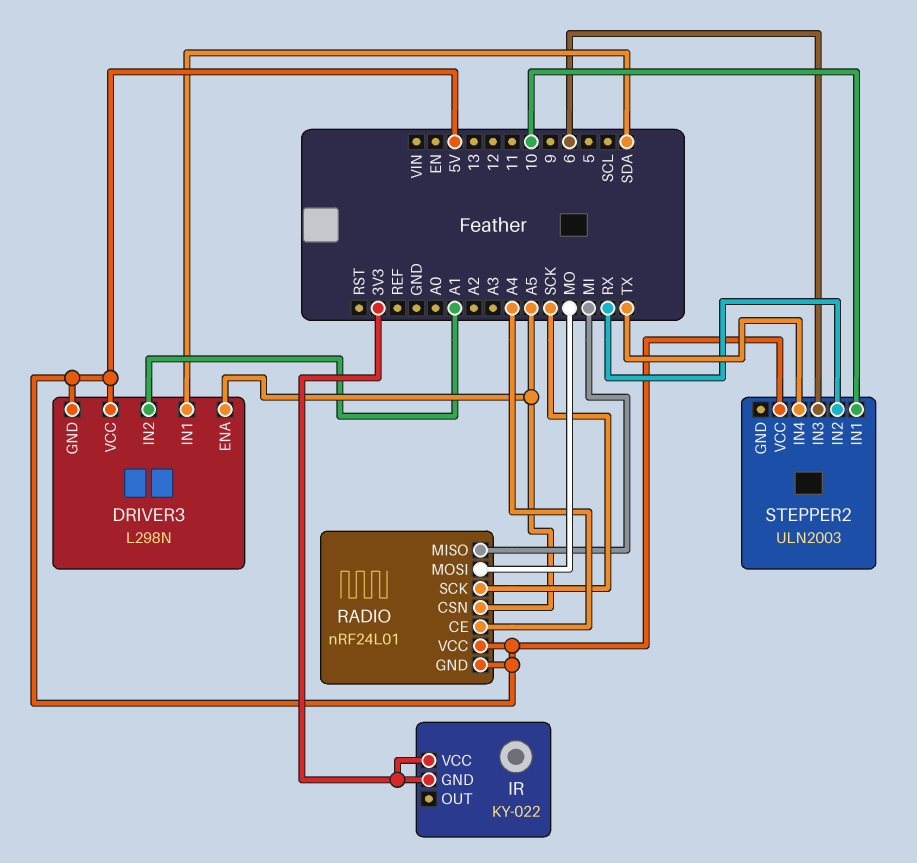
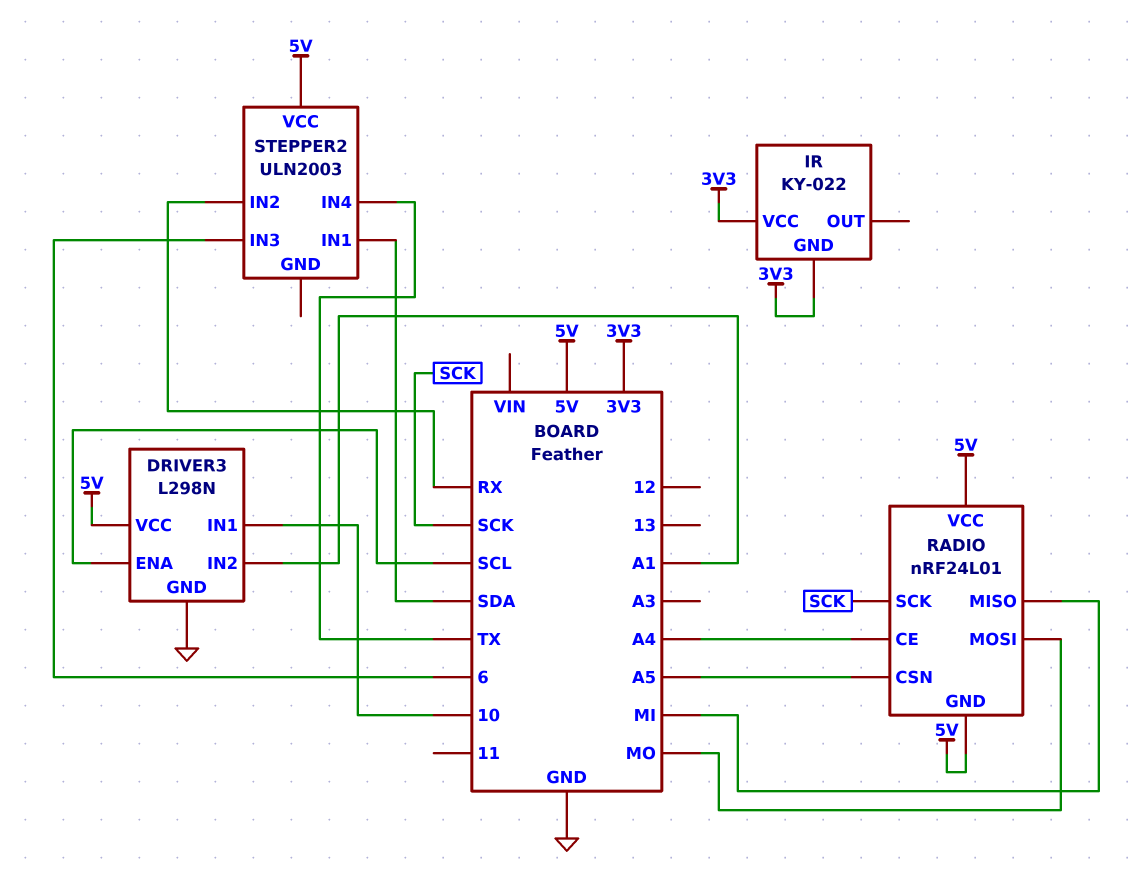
DRIVER3 pin ENA: A5 -> SCL
DRIVER3 pin GND: 5V -> GND
DRIVER3 pin IN1: SDA -> 10
STEPPER2 pin IN1: 10 -> SDA

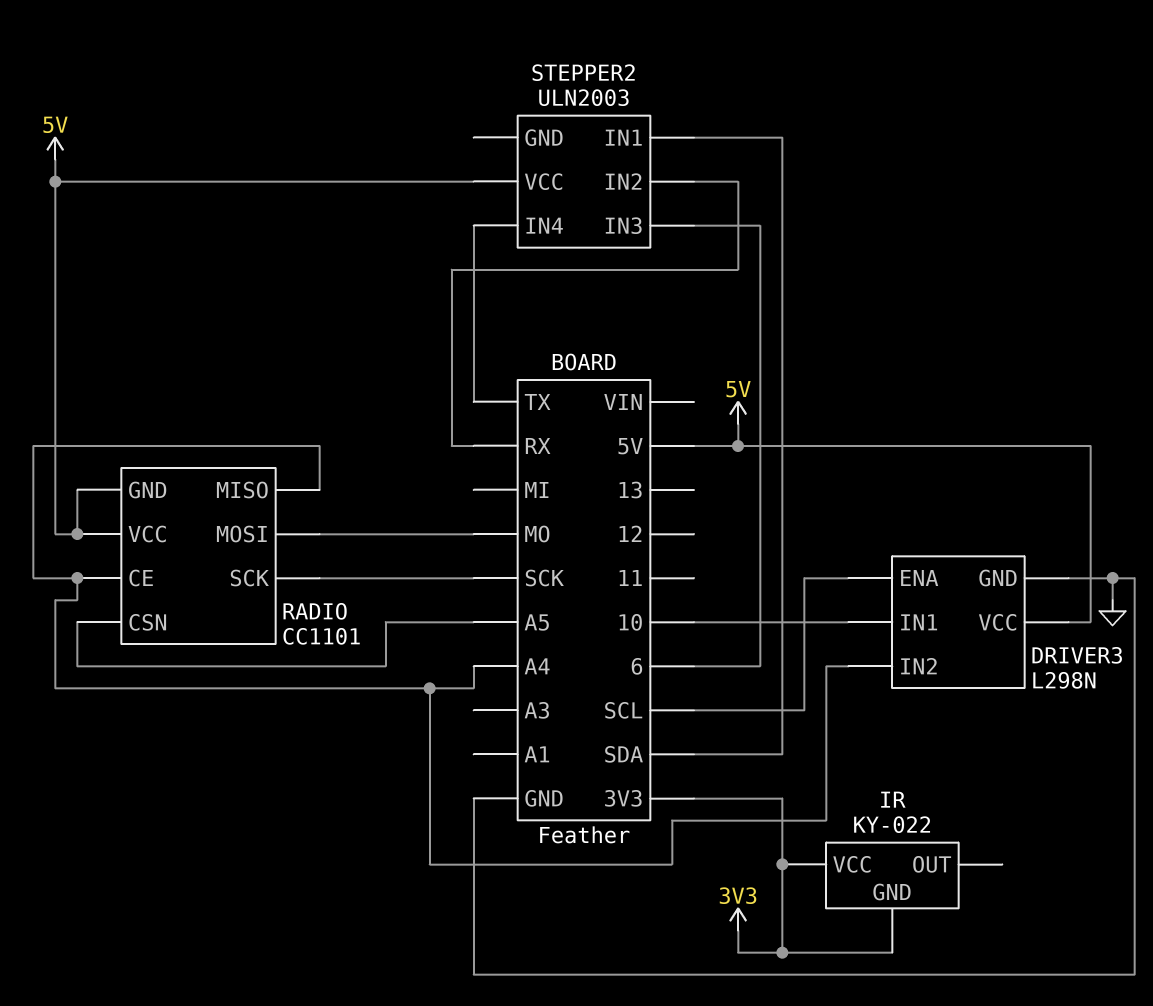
DRIVER3 pin IN2: A1 -> A4
RADIO: nRF24L01 -> CC1101
RADIO pin MISO: MI -> A4

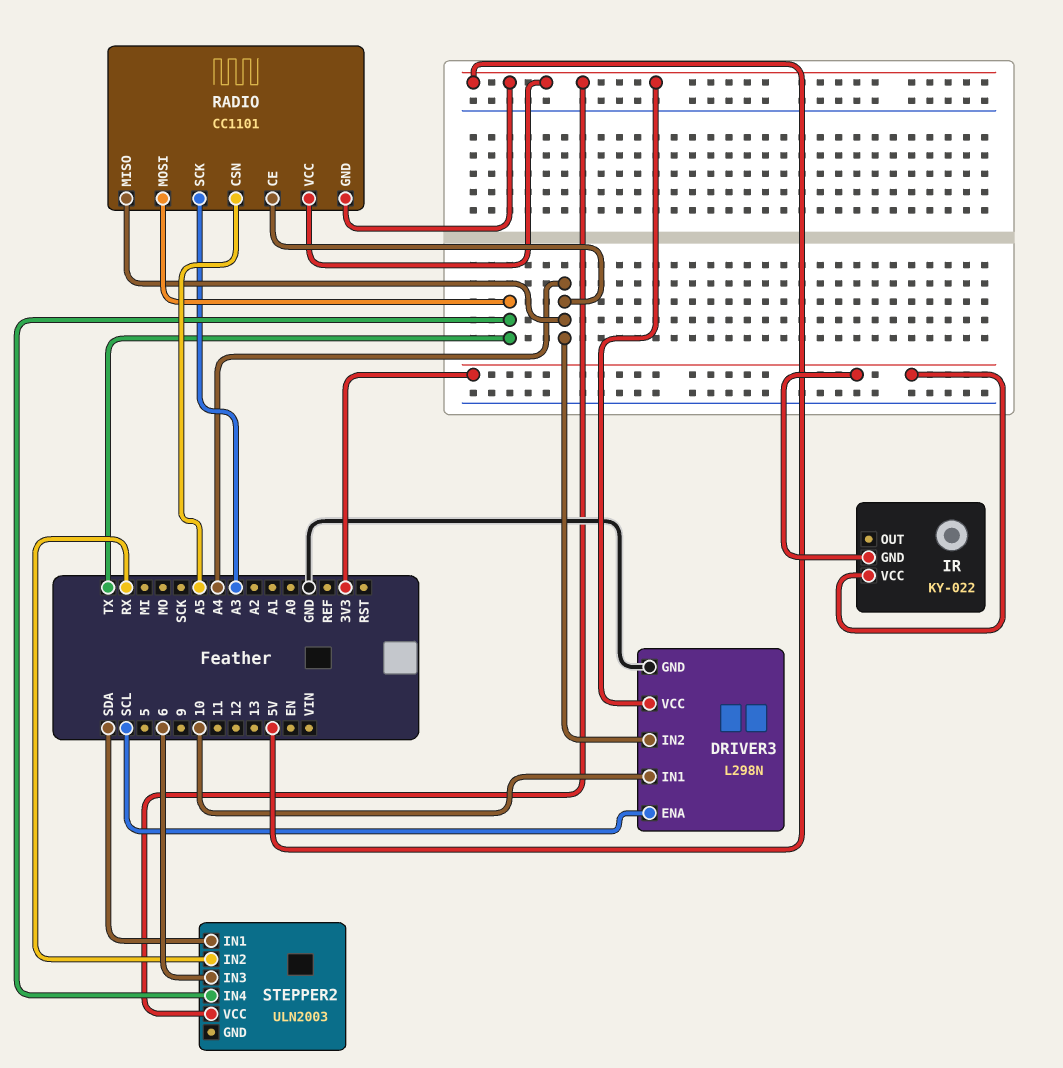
RADIO pin MOSI: MO -> TX
RADIO pin SCK: SCK -> A3

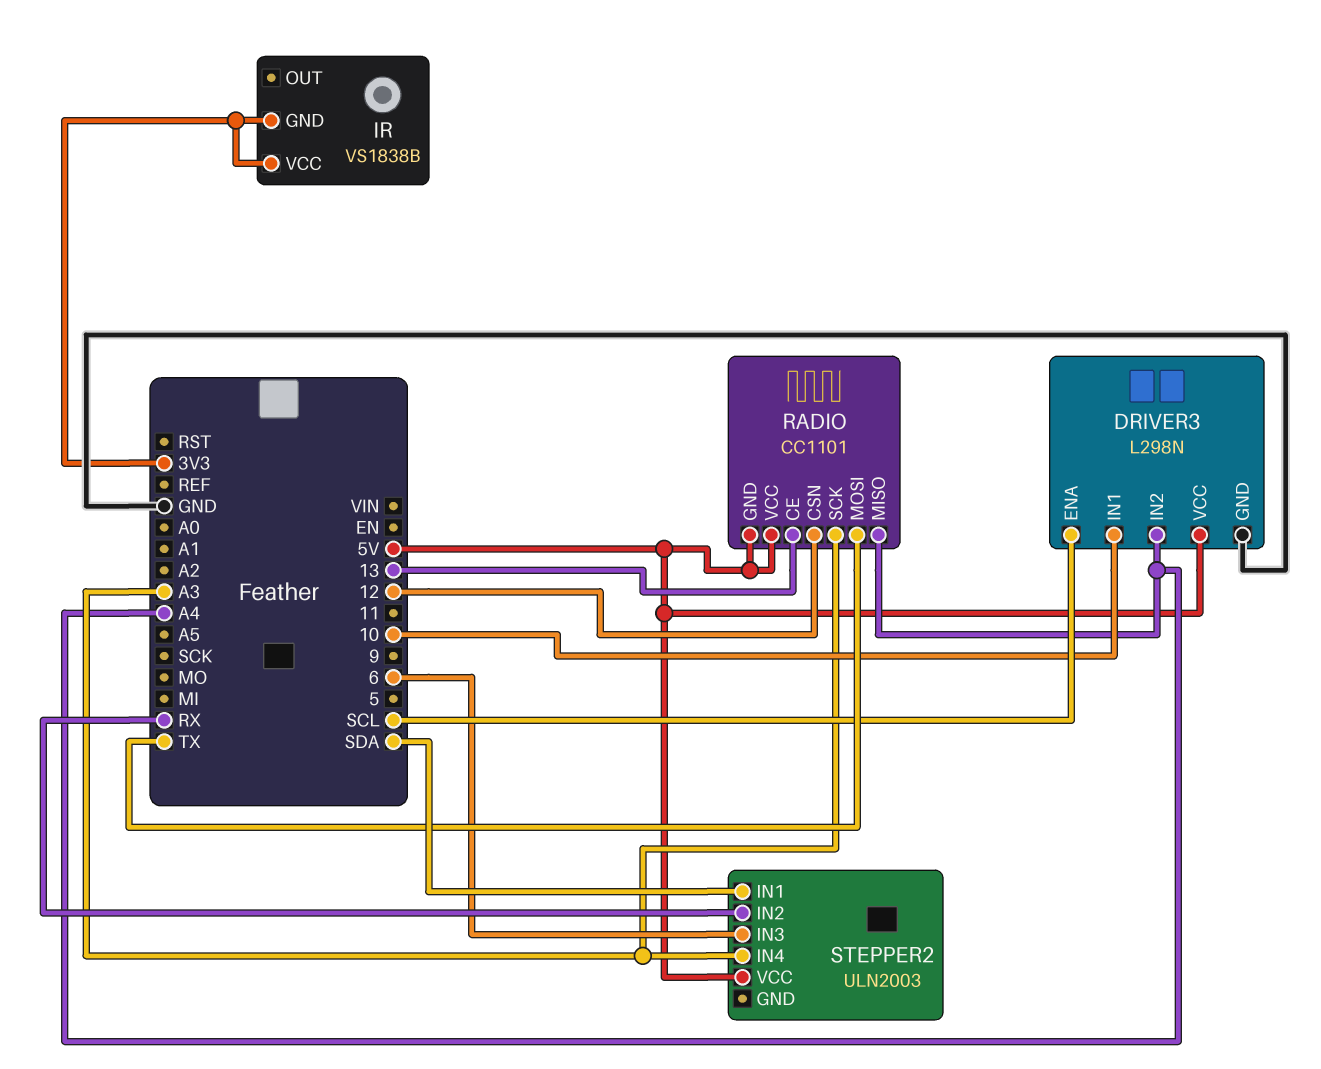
IR: KY-022 -> VS1838B
RADIO pin CE: A4 -> 13
RADIO pin CSN: A5 -> 12
STEPPER2 pin IN4: TX -> A3

